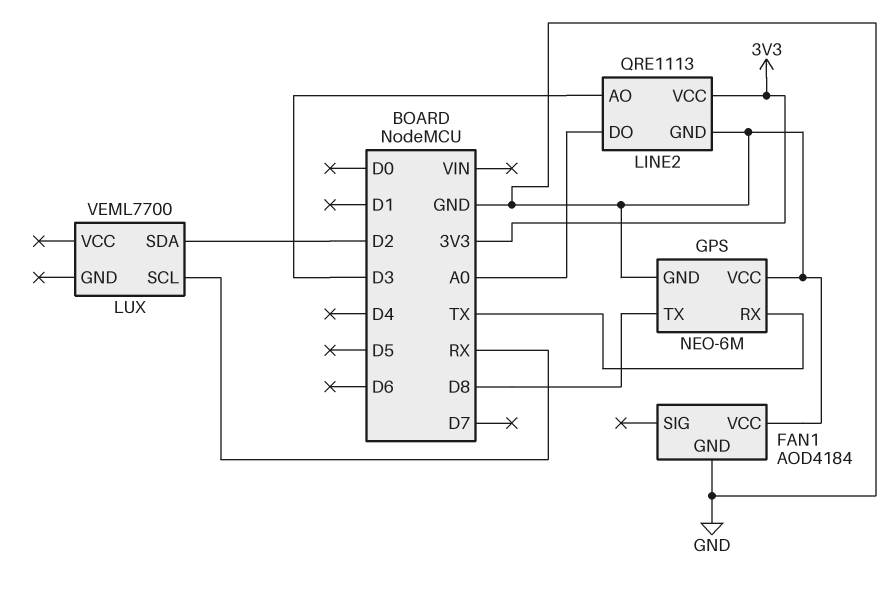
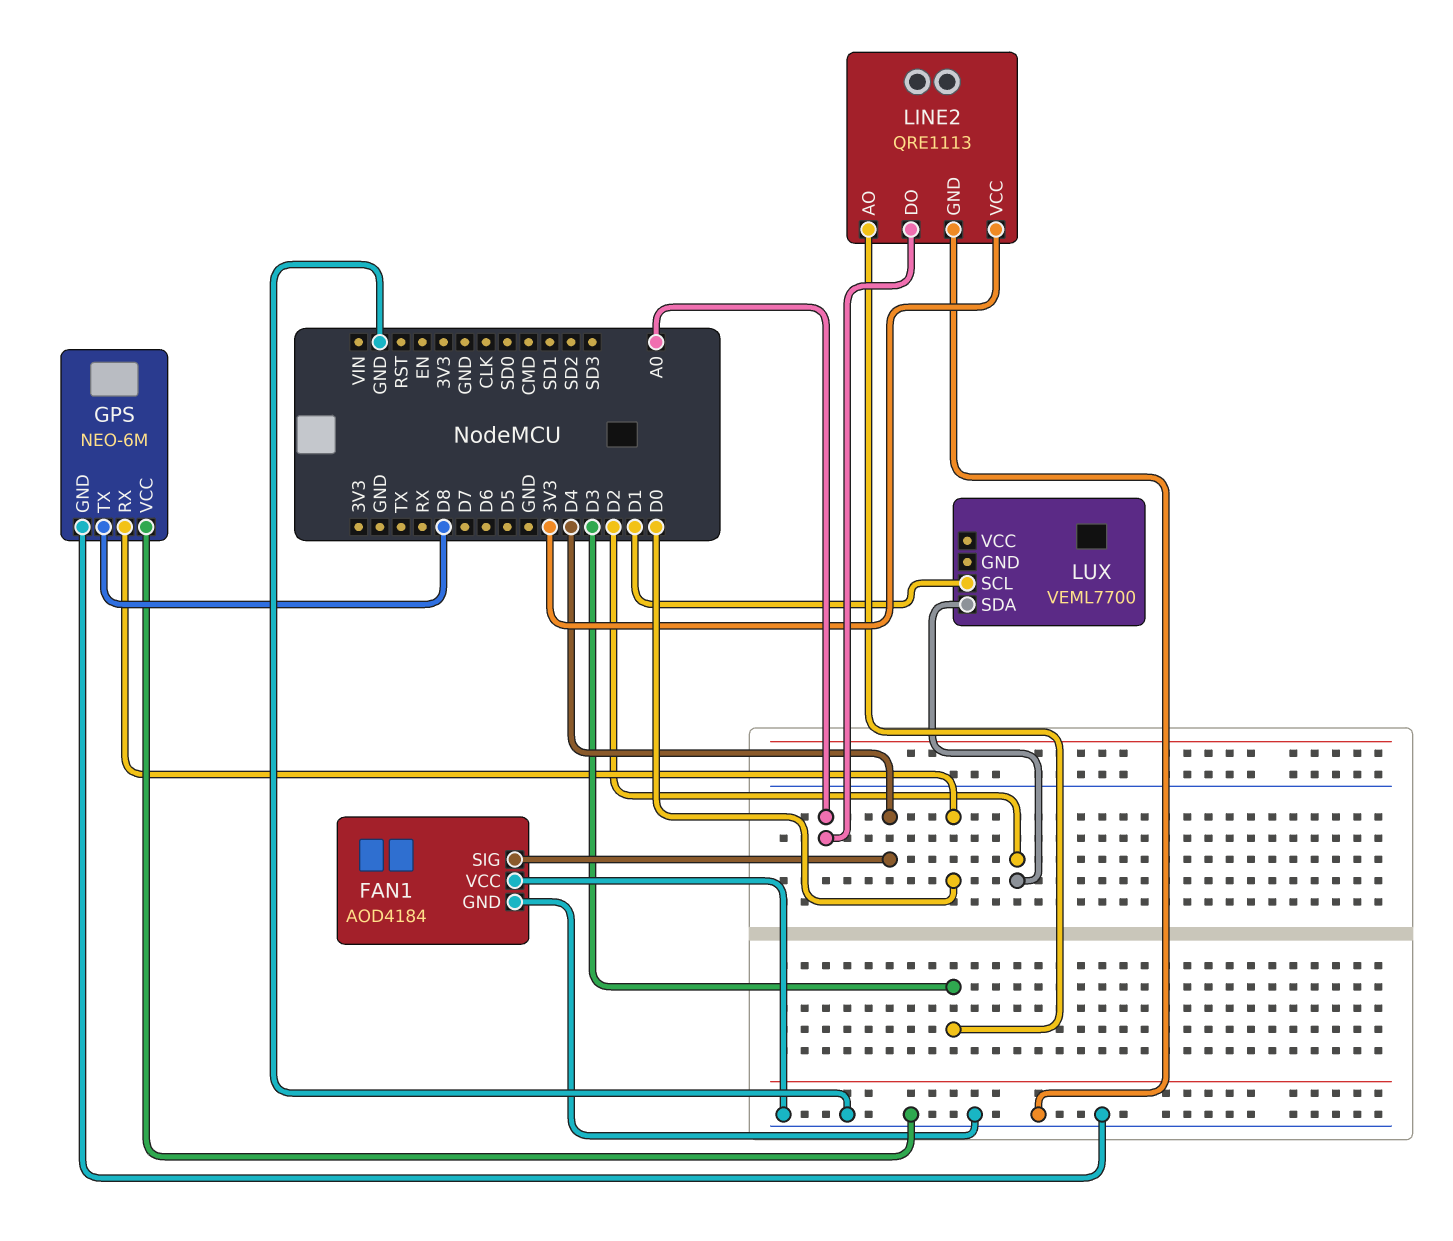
FAN1 pin SIG: none -> D4
GPS pin RX: TX -> D0
LUX pin SCL: RX -> D1

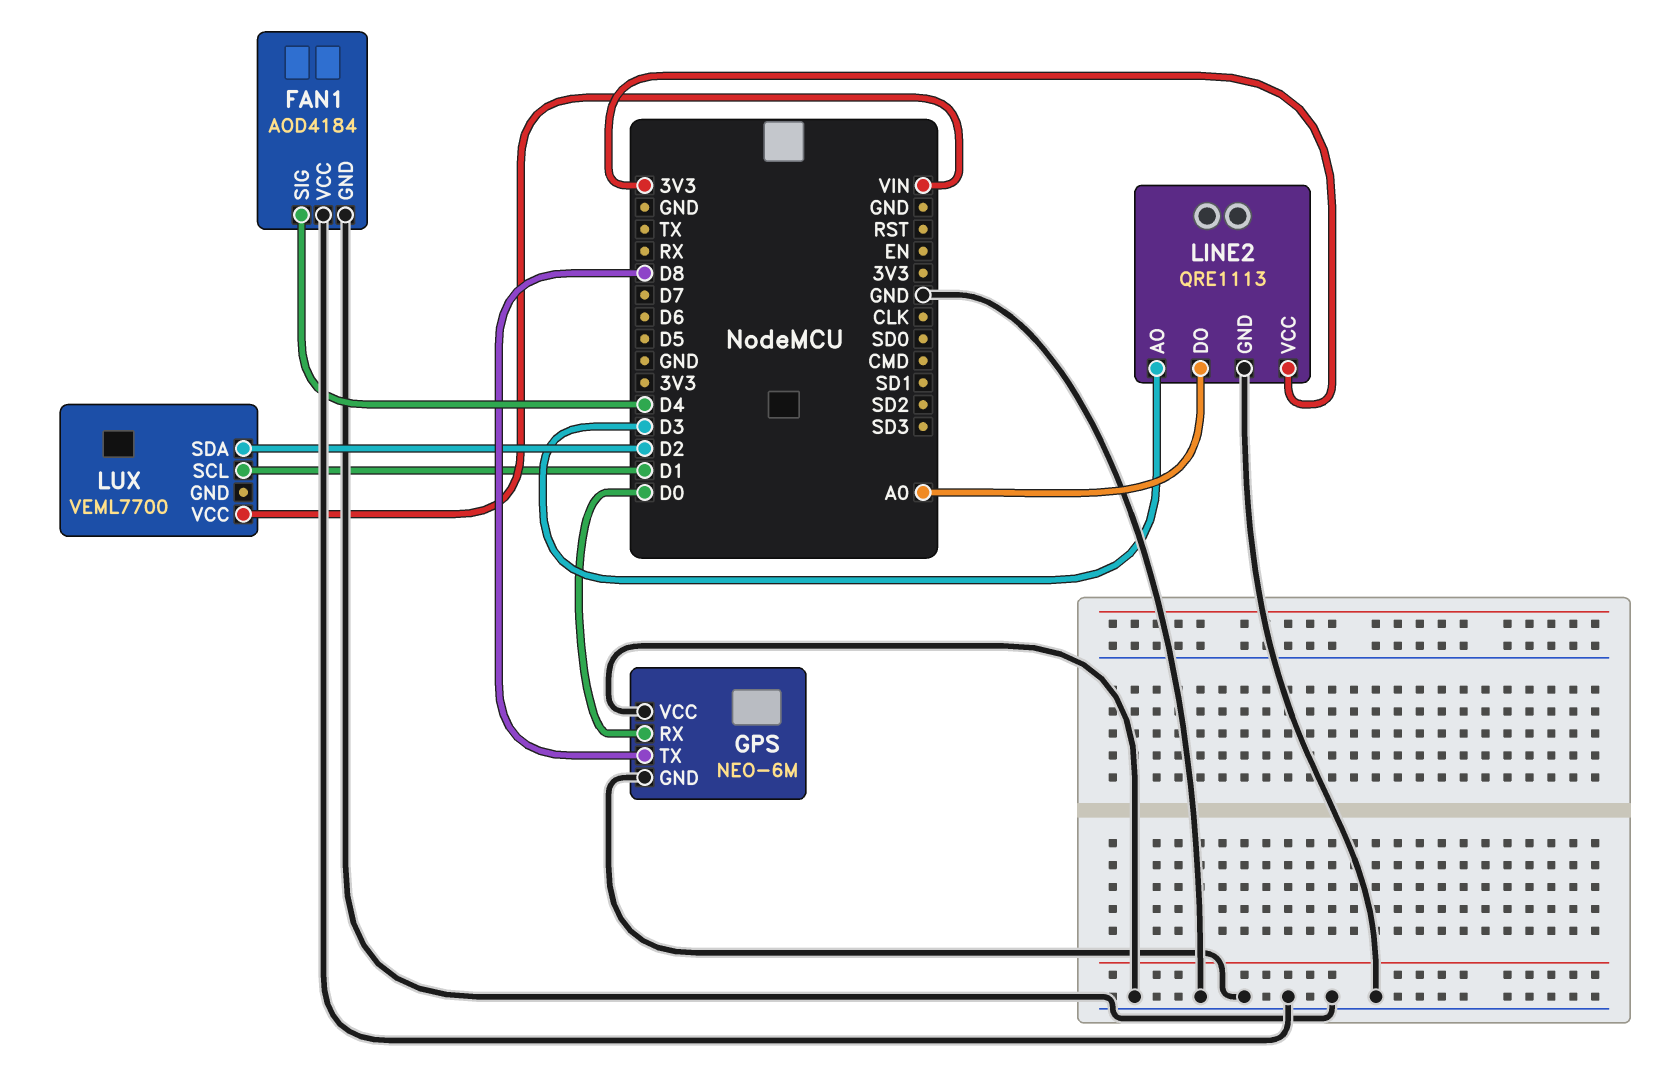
LUX pin VCC: none -> VIN

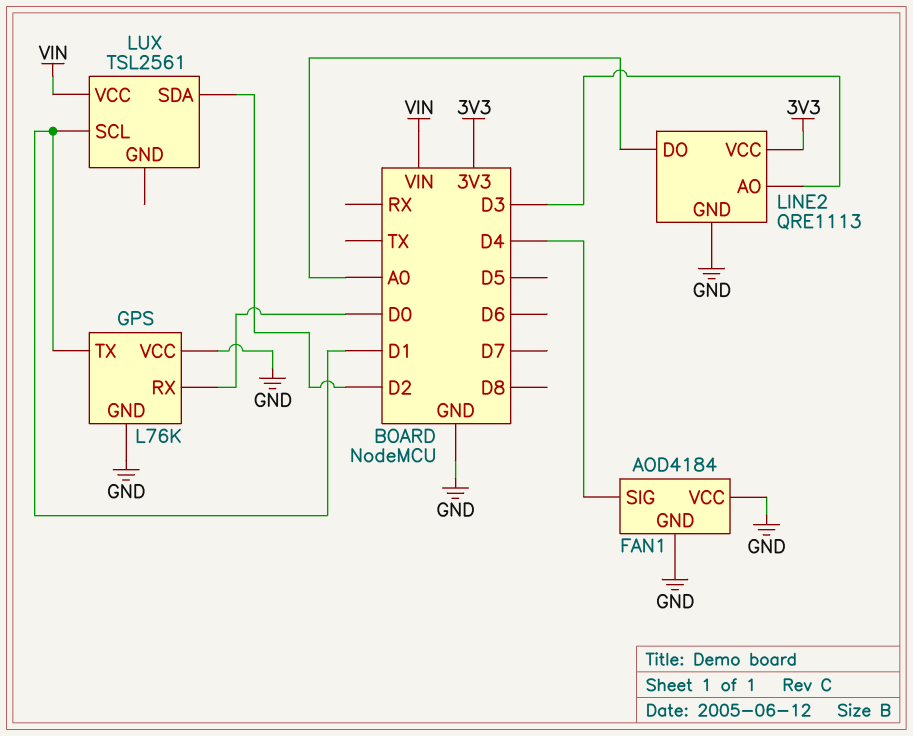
GPS: NEO-6M -> L76K
GPS pin TX: D8 -> D1
LUX: VEML7700 -> TSL2561

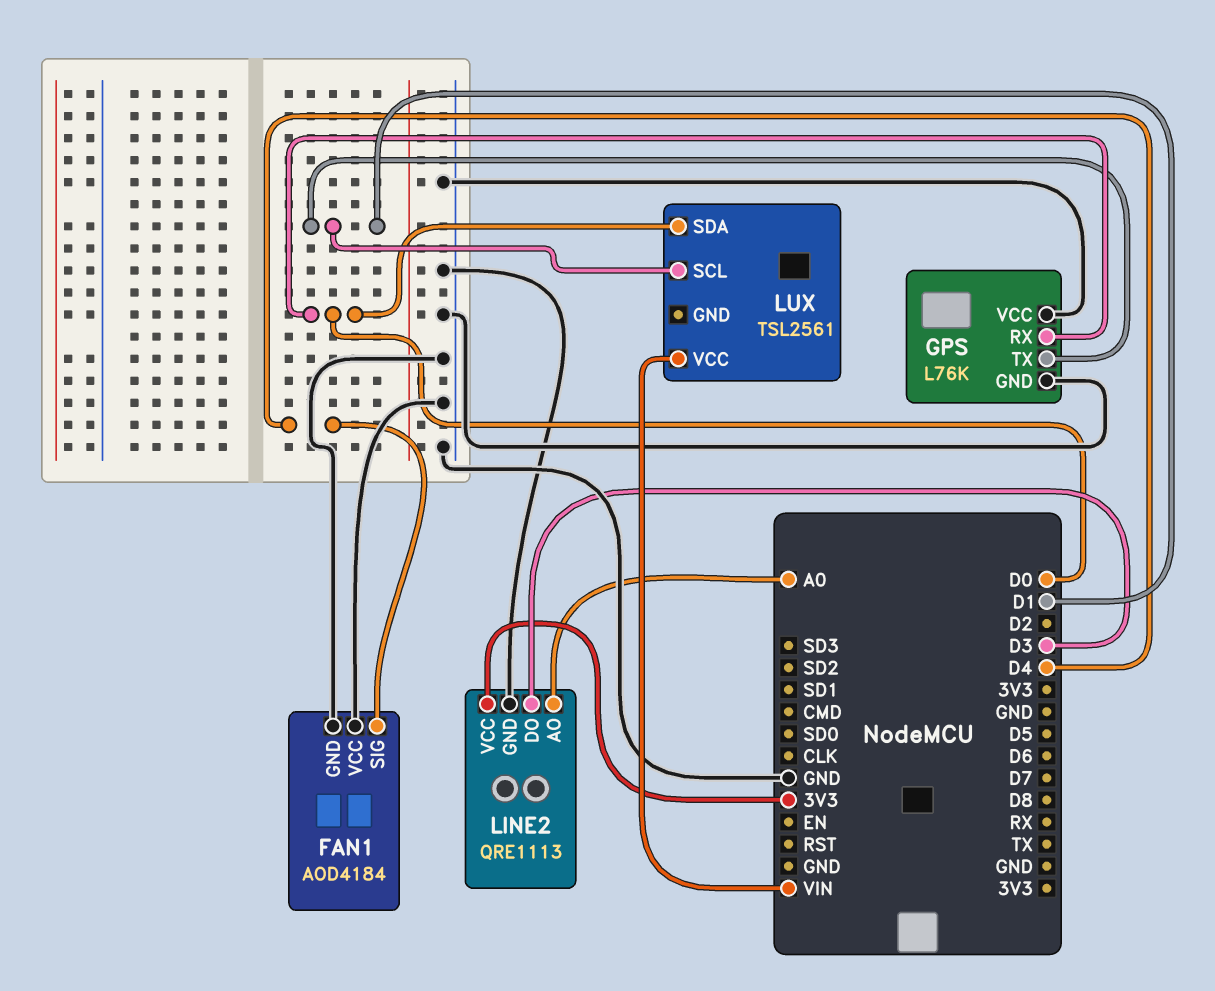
LINE2 pin AO: D3 -> A0
LINE2 pin DO: A0 -> D3
LUX pin SDA: D2 -> D0

